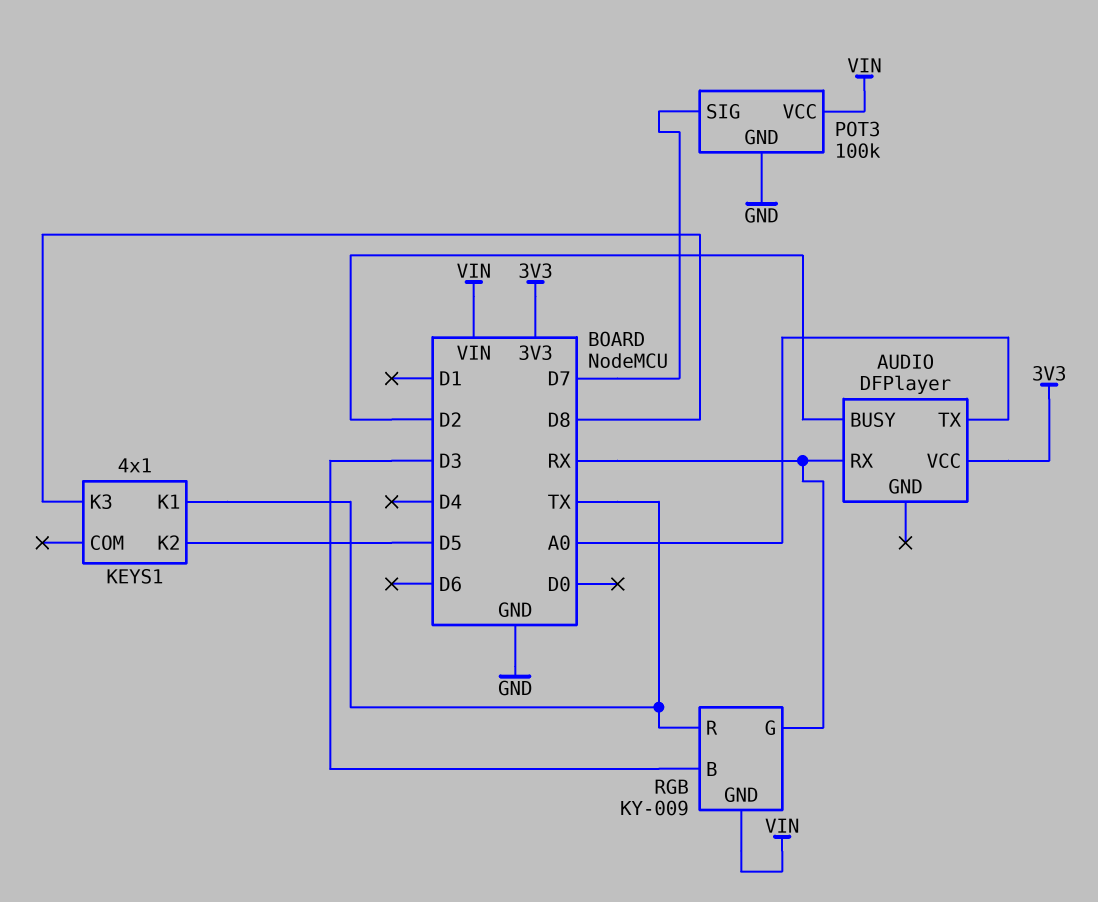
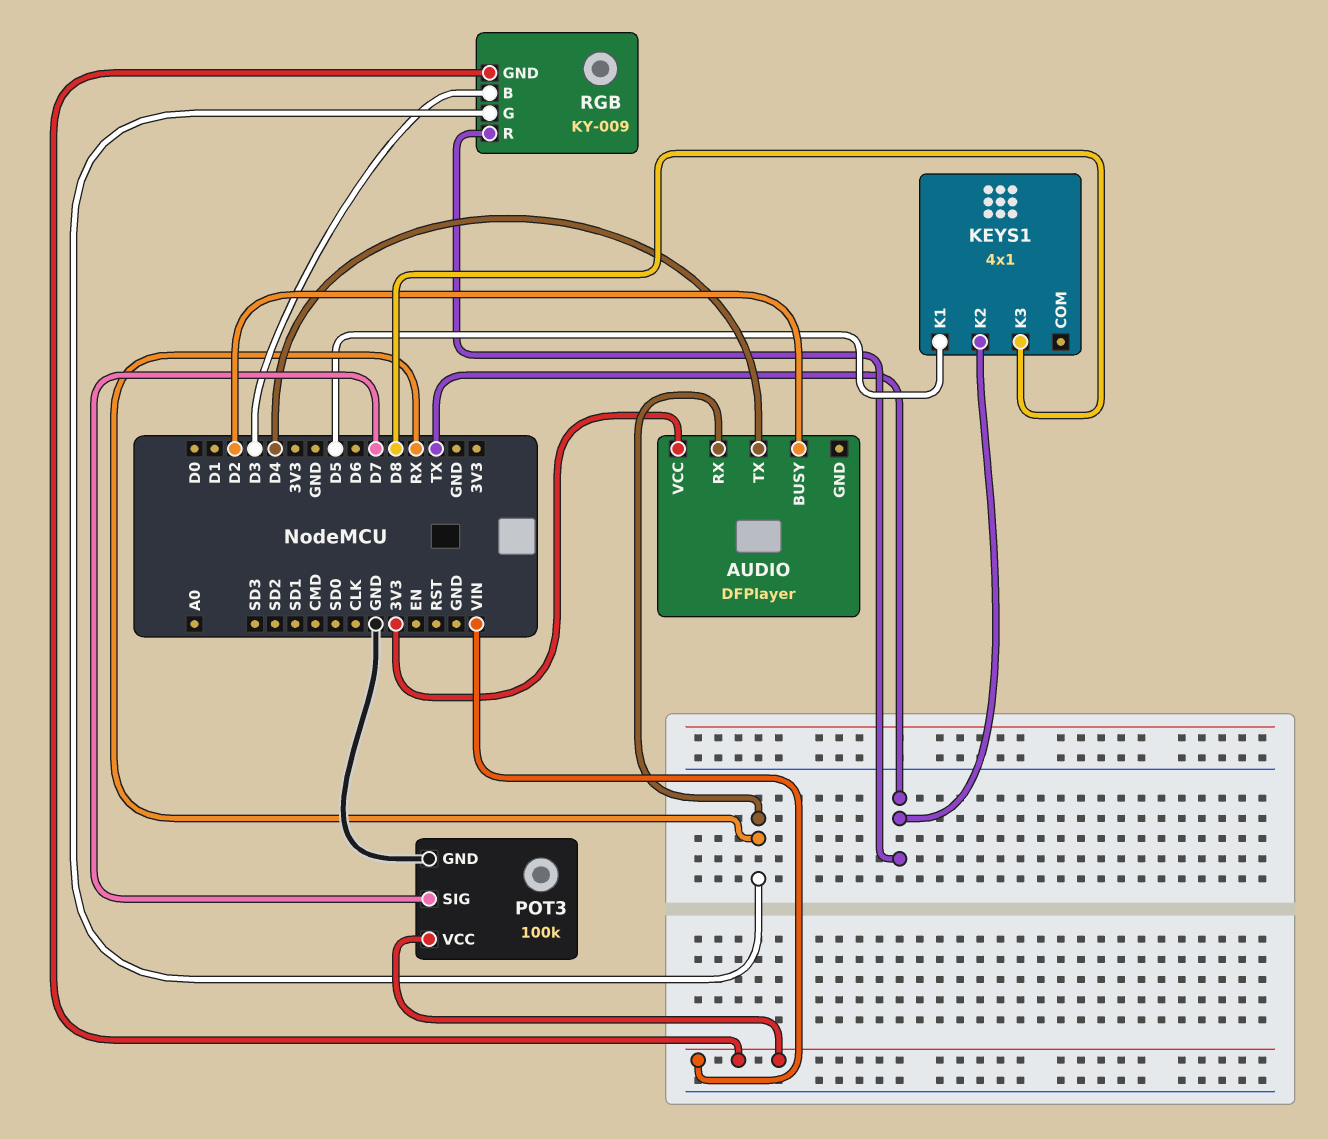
AUDIO pin TX: A0 -> D4
KEYS1 pin K1: TX -> D5
KEYS1 pin K2: D5 -> TX

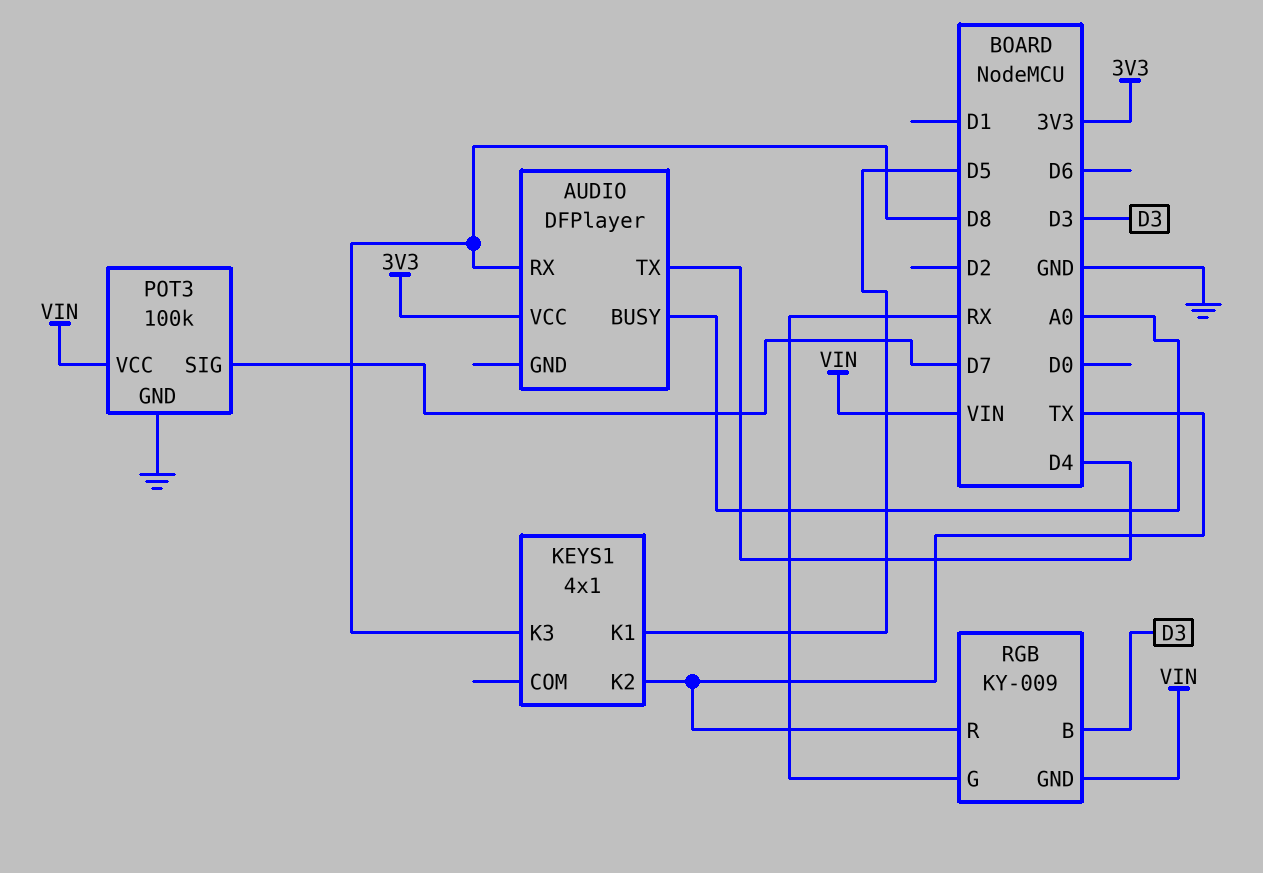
AUDIO pin BUSY: D2 -> A0
AUDIO pin RX: RX -> D8

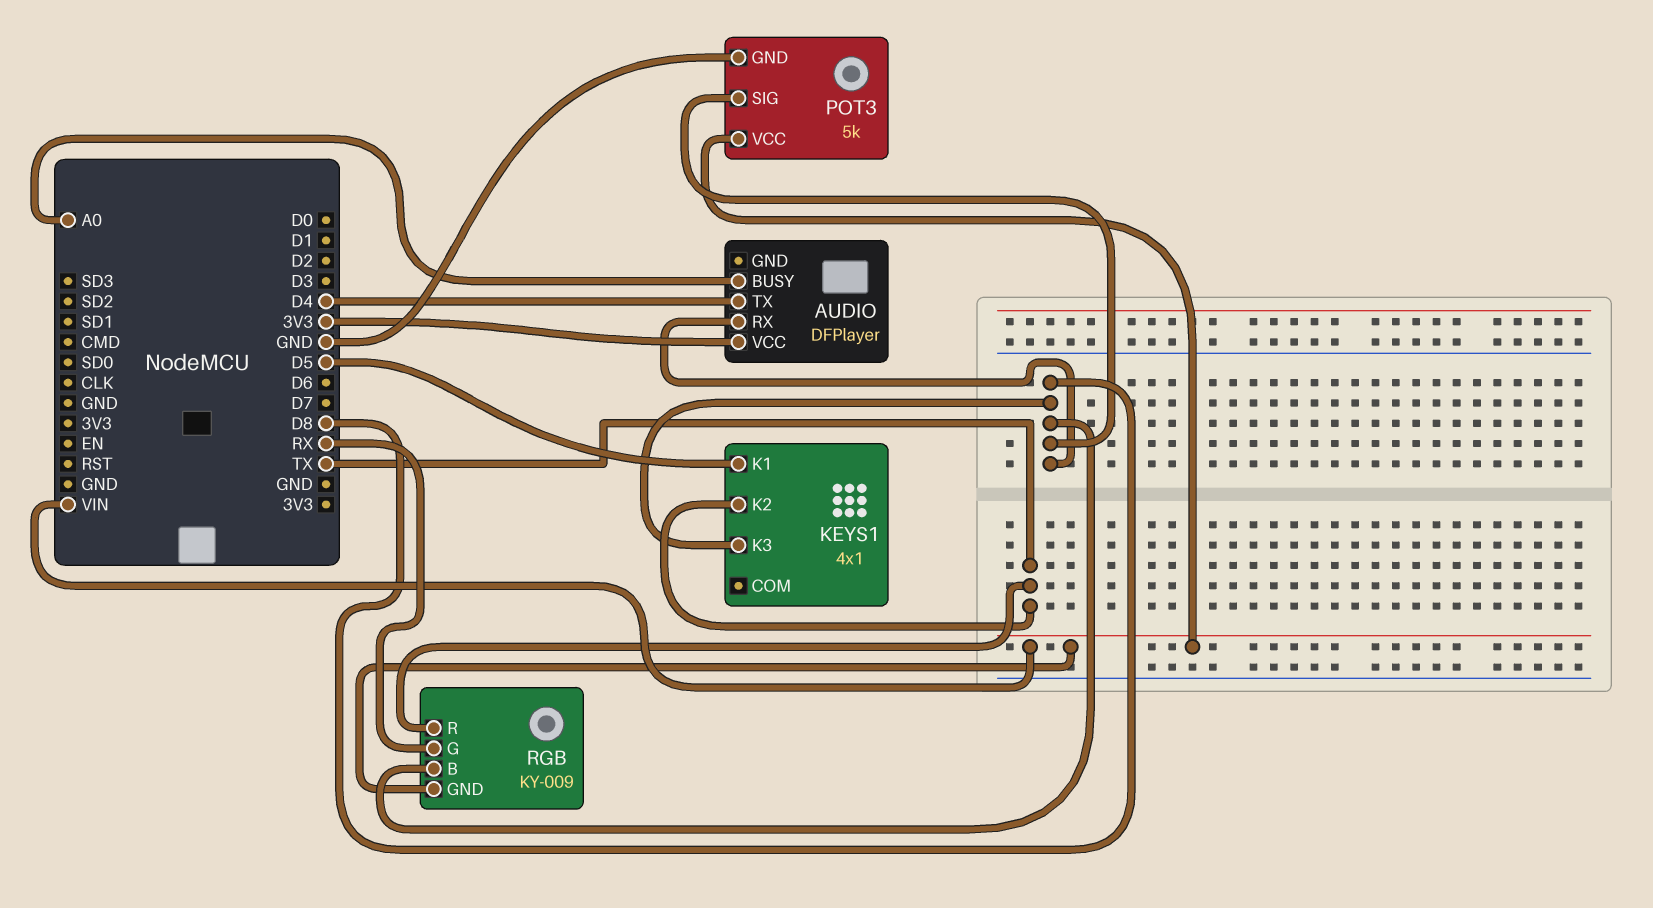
POT3: 100k -> 5k
POT3 pin SIG: D7 -> D8
RGB pin B: D3 -> D8

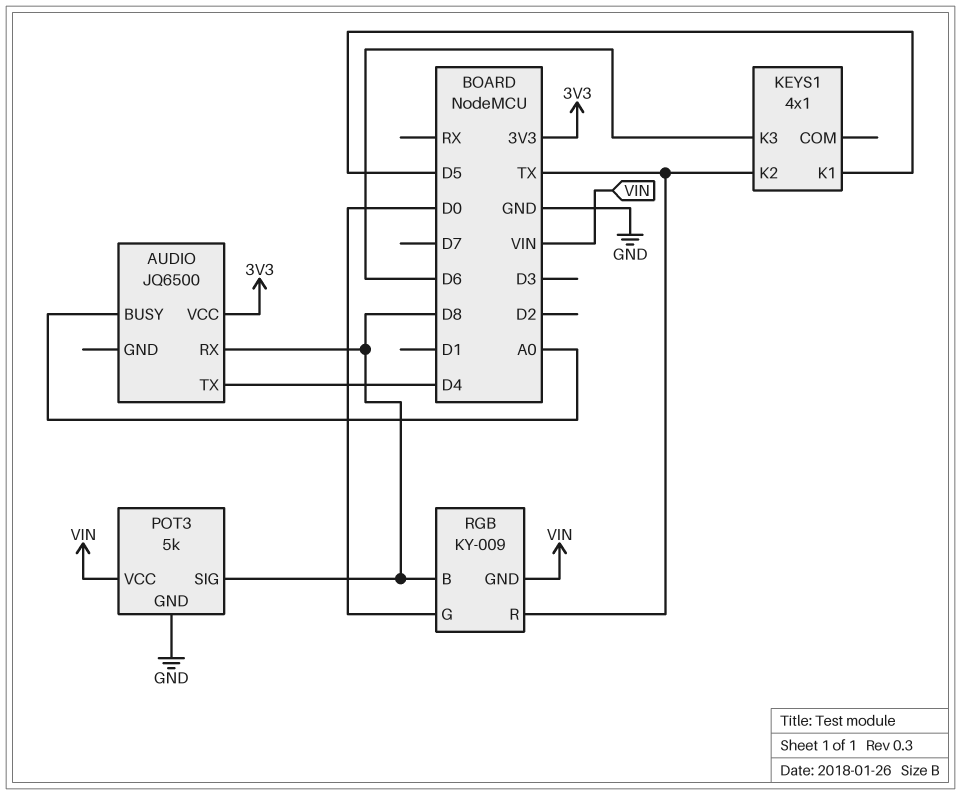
AUDIO: DFPlayer -> JQ6500
KEYS1 pin K3: D8 -> D6
RGB pin G: RX -> D0

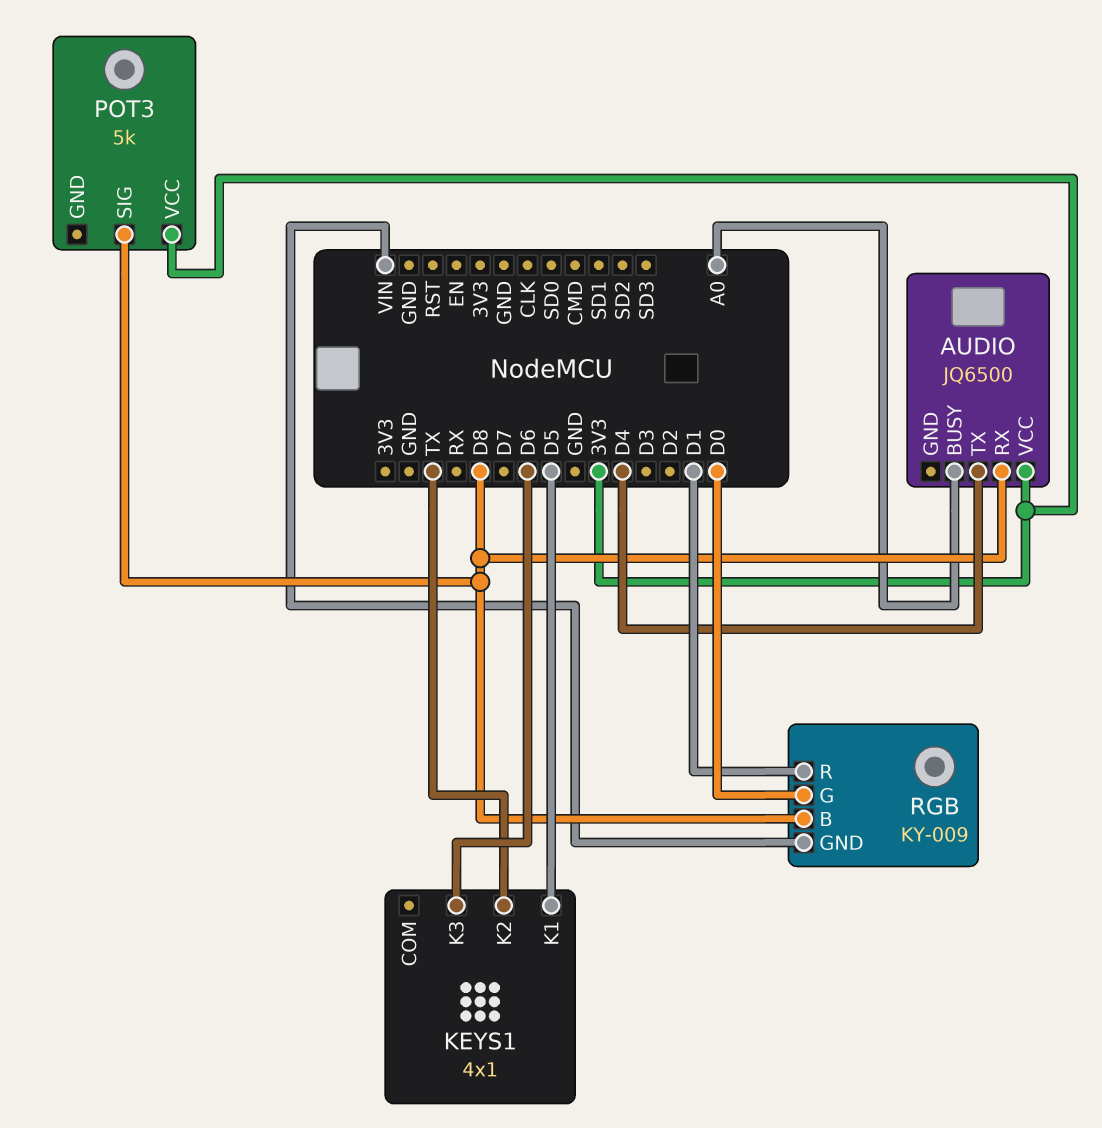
POT3 pin GND: GND -> none
POT3 pin VCC: VIN -> 3V3
RGB pin R: TX -> D1

